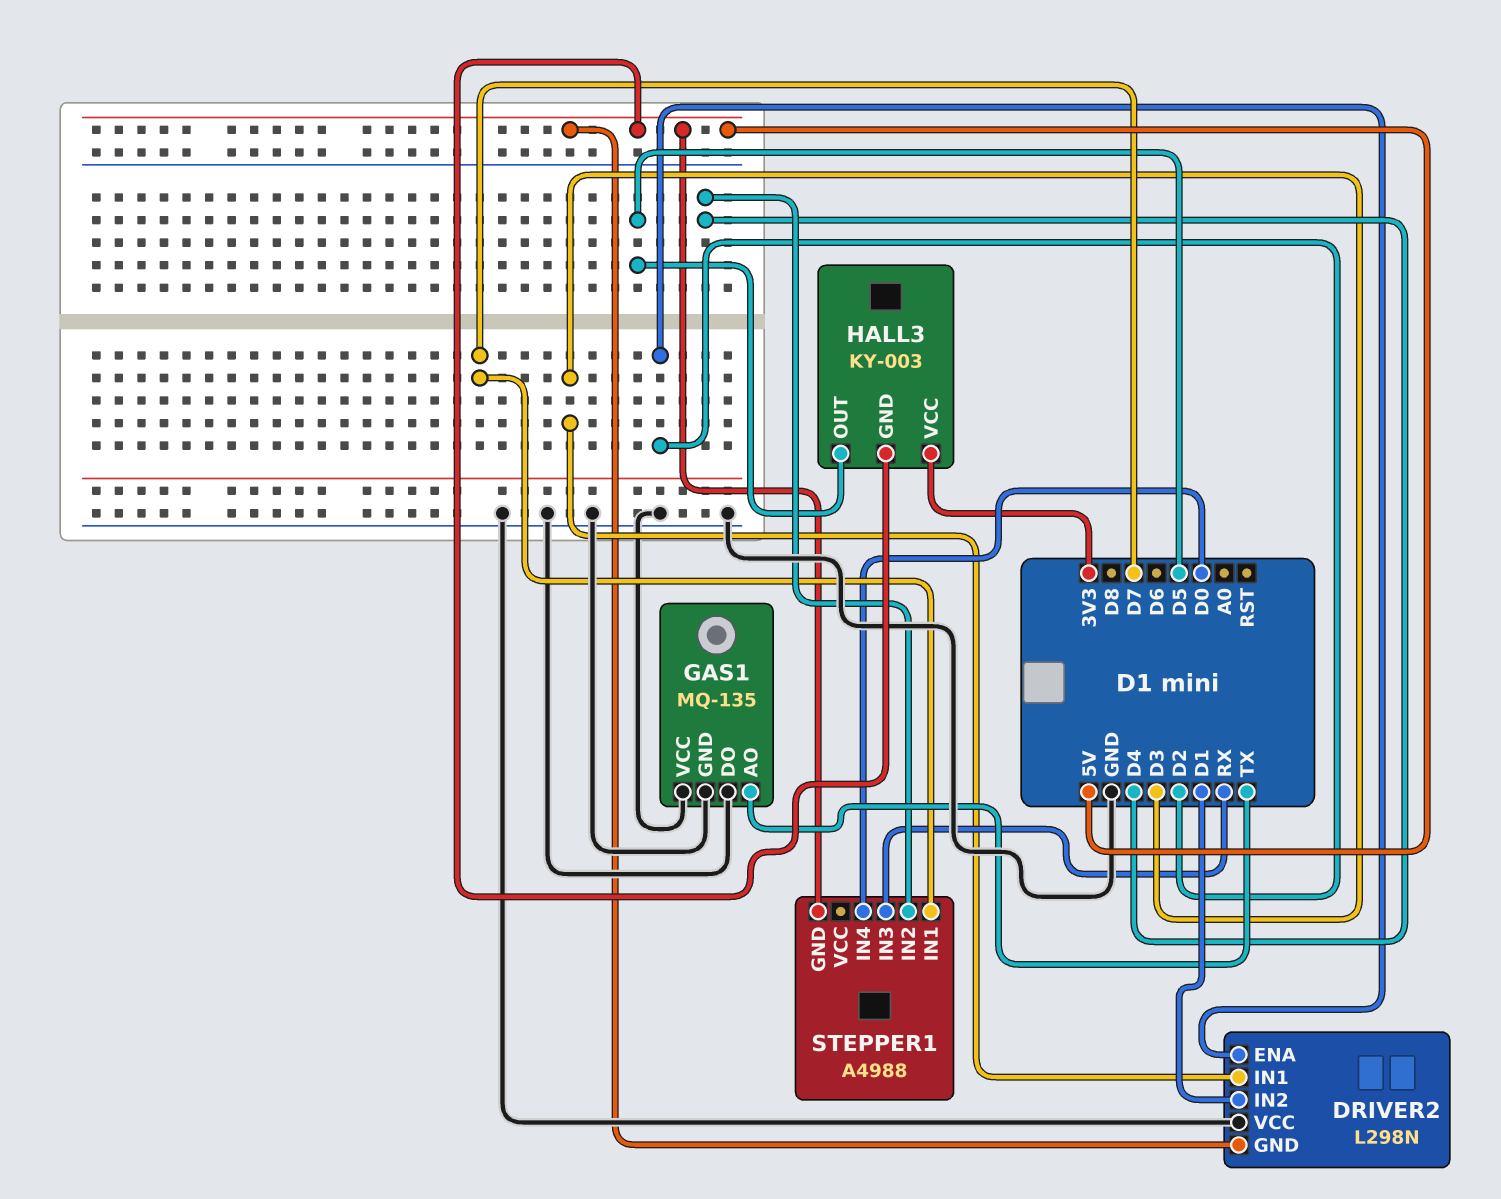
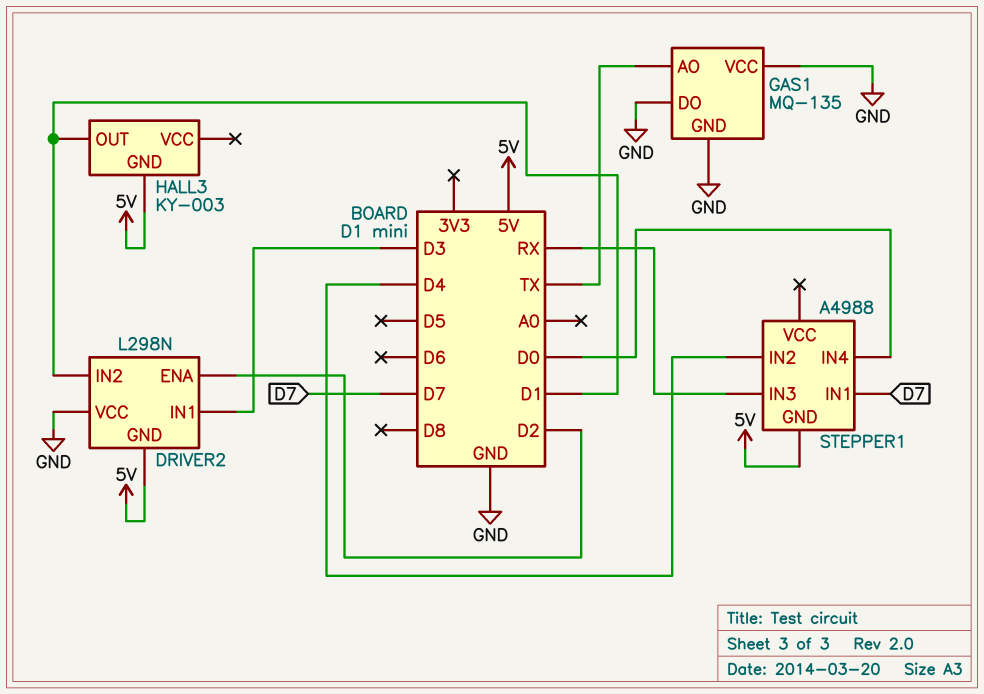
HALL3 pin OUT: D5 -> D1
HALL3 pin VCC: 3V3 -> none

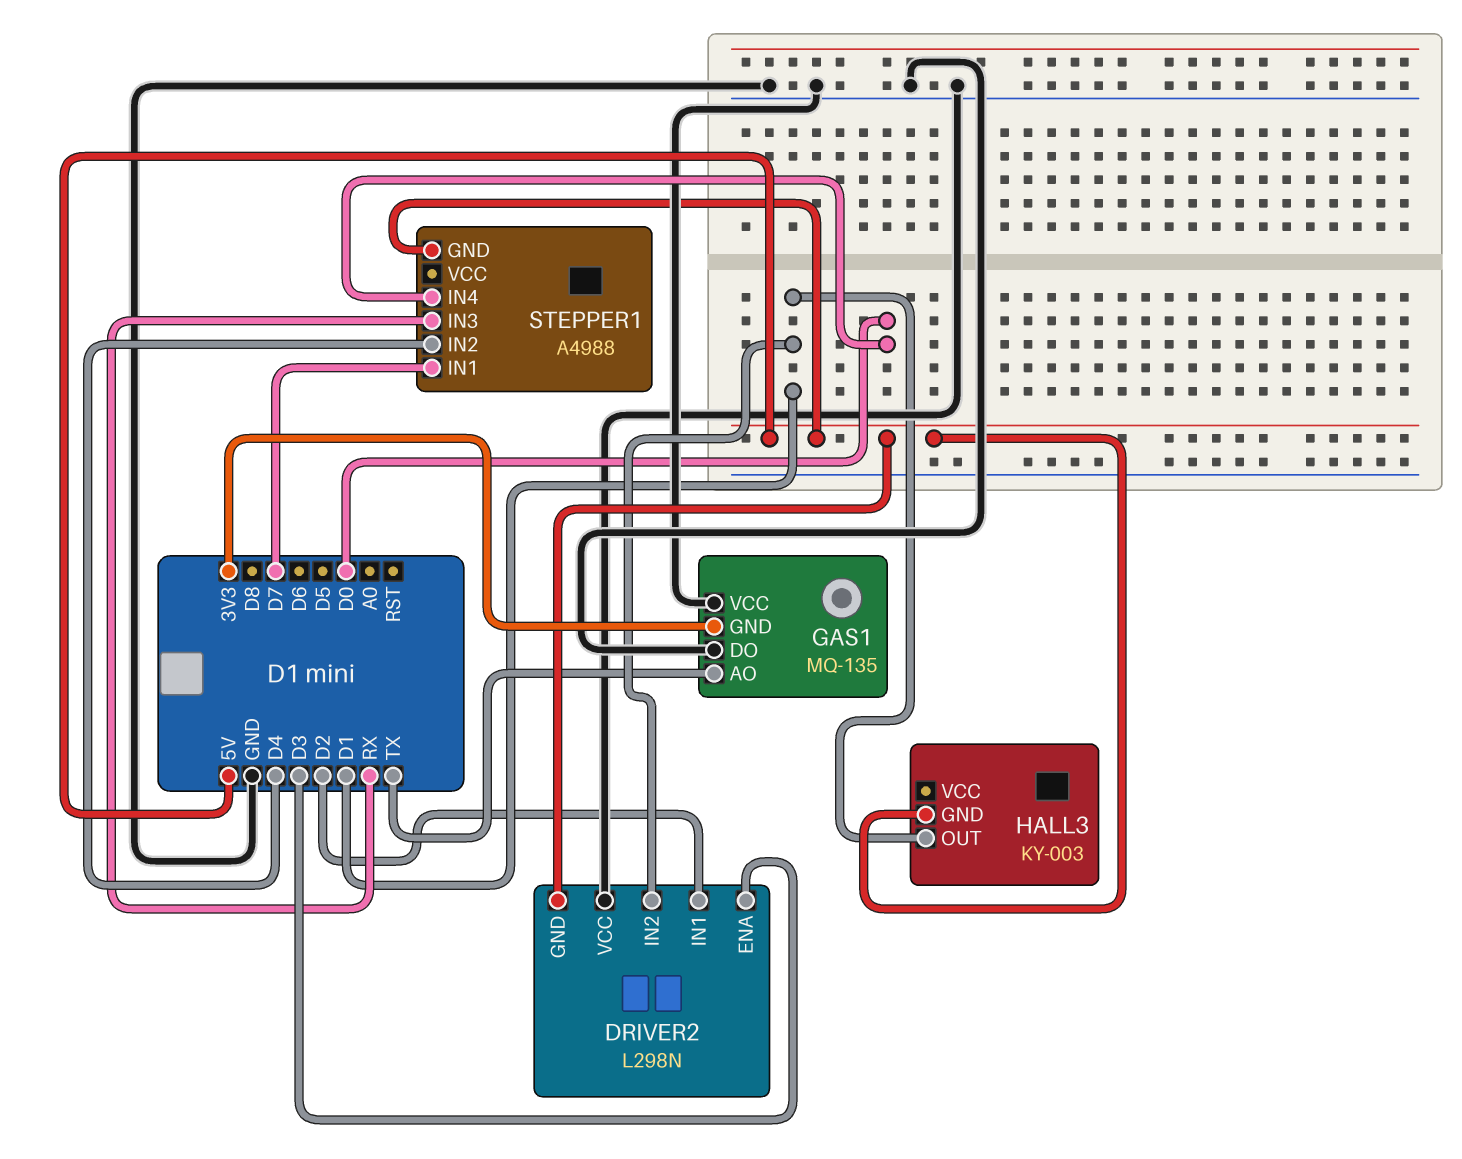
DRIVER2 pin ENA: D2 -> D3
DRIVER2 pin IN1: D3 -> D2
GAS1 pin GND: GND -> 3V3

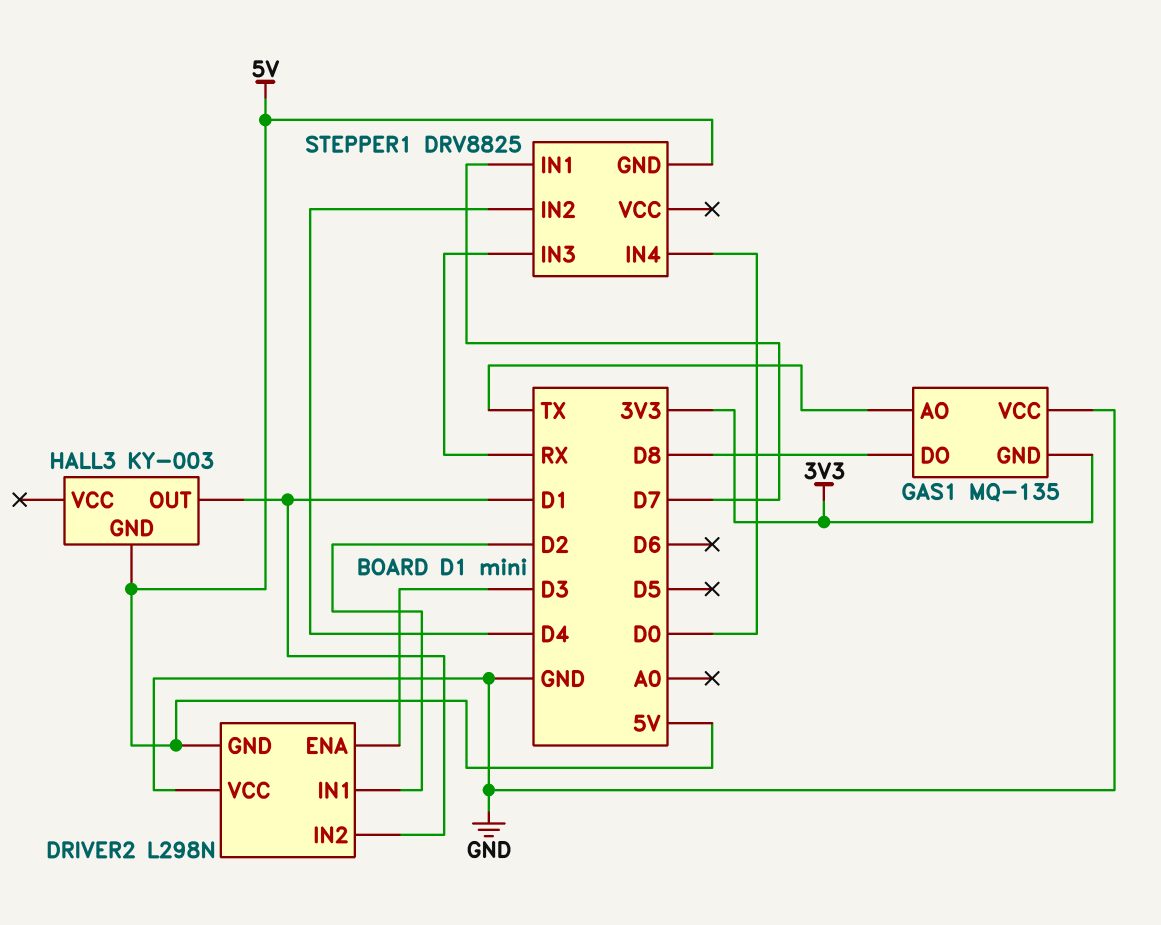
GAS1 pin DO: GND -> D8
STEPPER1: A4988 -> DRV8825

